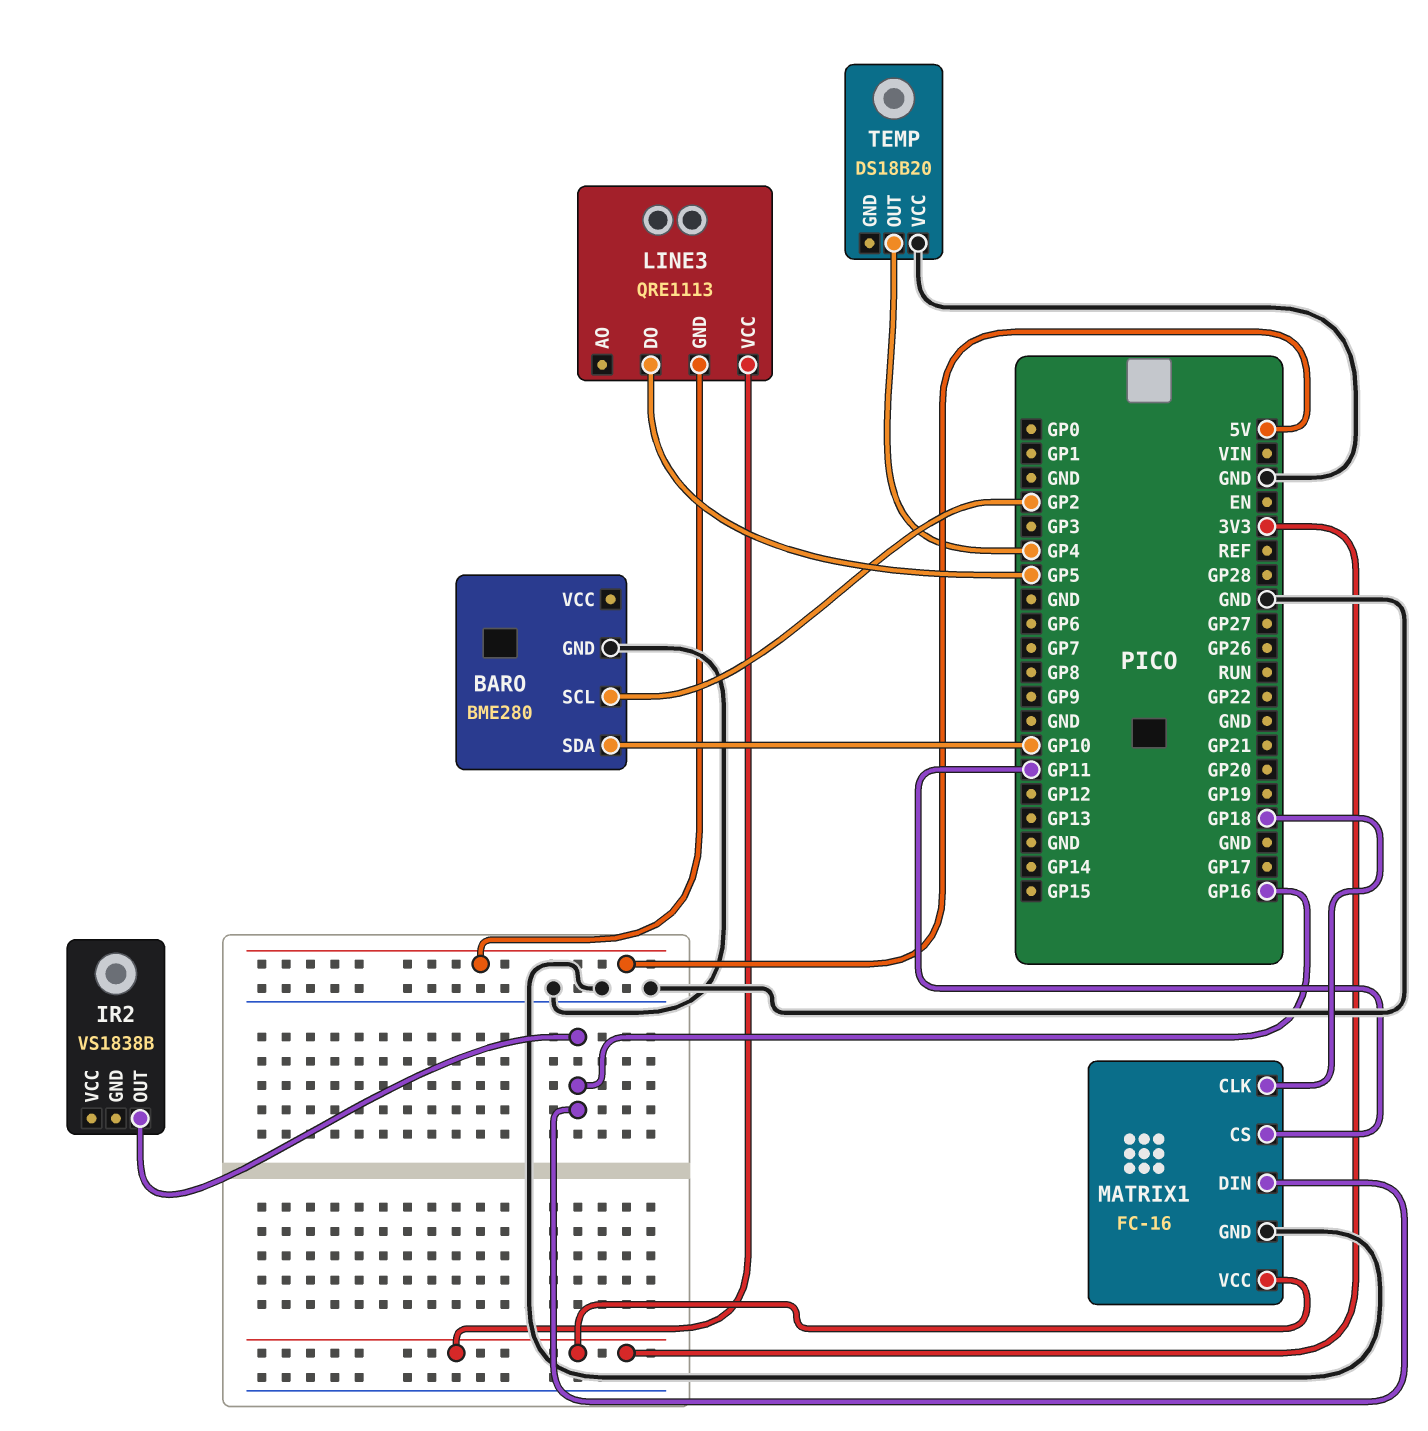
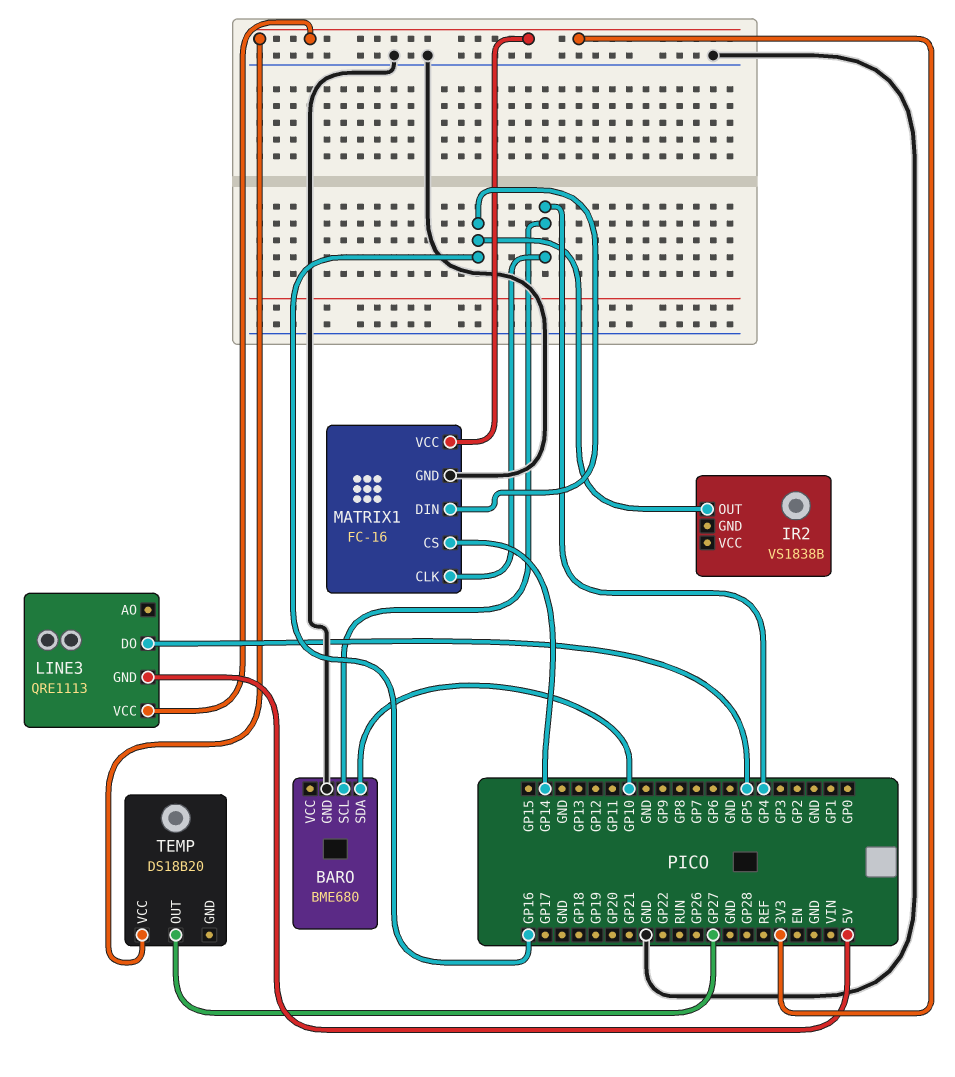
BARO: BME280 -> BME680
BARO pin SCL: GP2 -> GP4
MATRIX1 pin CLK: GP18 -> GP4
MATRIX1 pin CS: GP11 -> GP14
TEMP pin OUT: GP4 -> GP27
TEMP pin VCC: GND -> 3V3

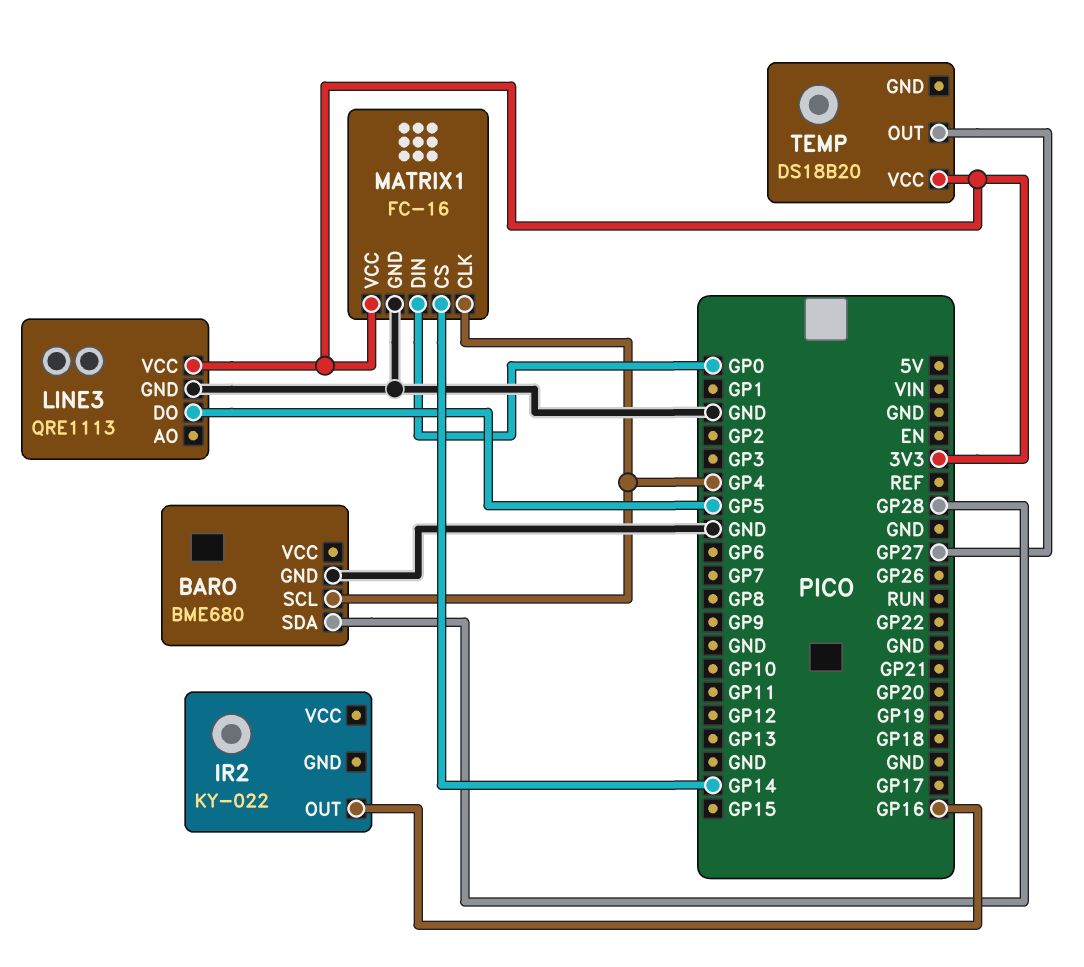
BARO pin SDA: GP10 -> GP28
IR2: VS1838B -> KY-022
LINE3 pin GND: 5V -> GND
MATRIX1 pin DIN: GP16 -> GP0

